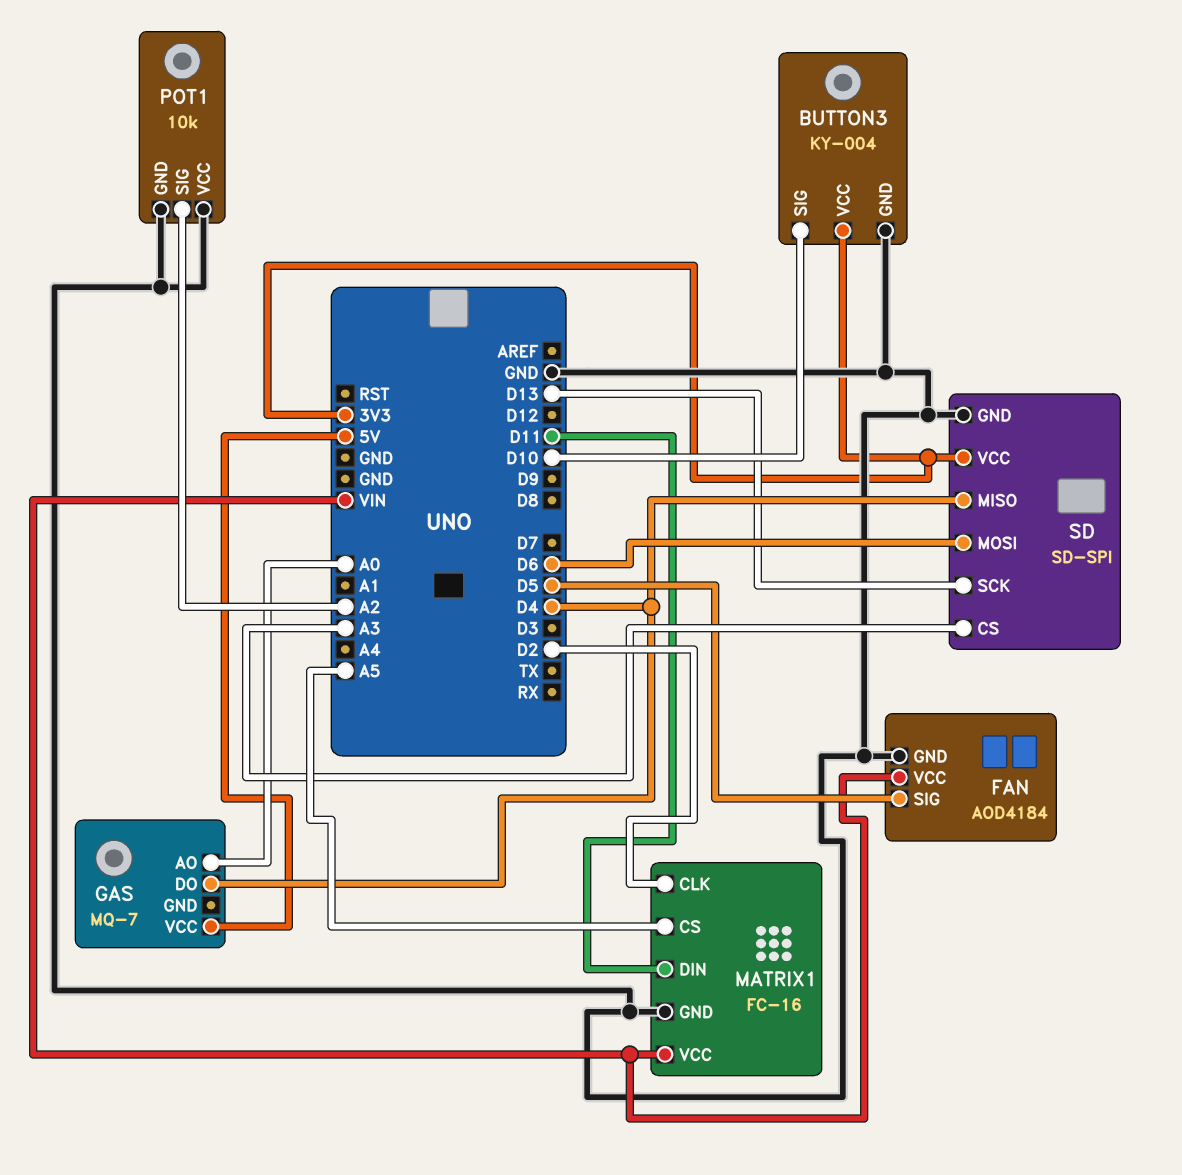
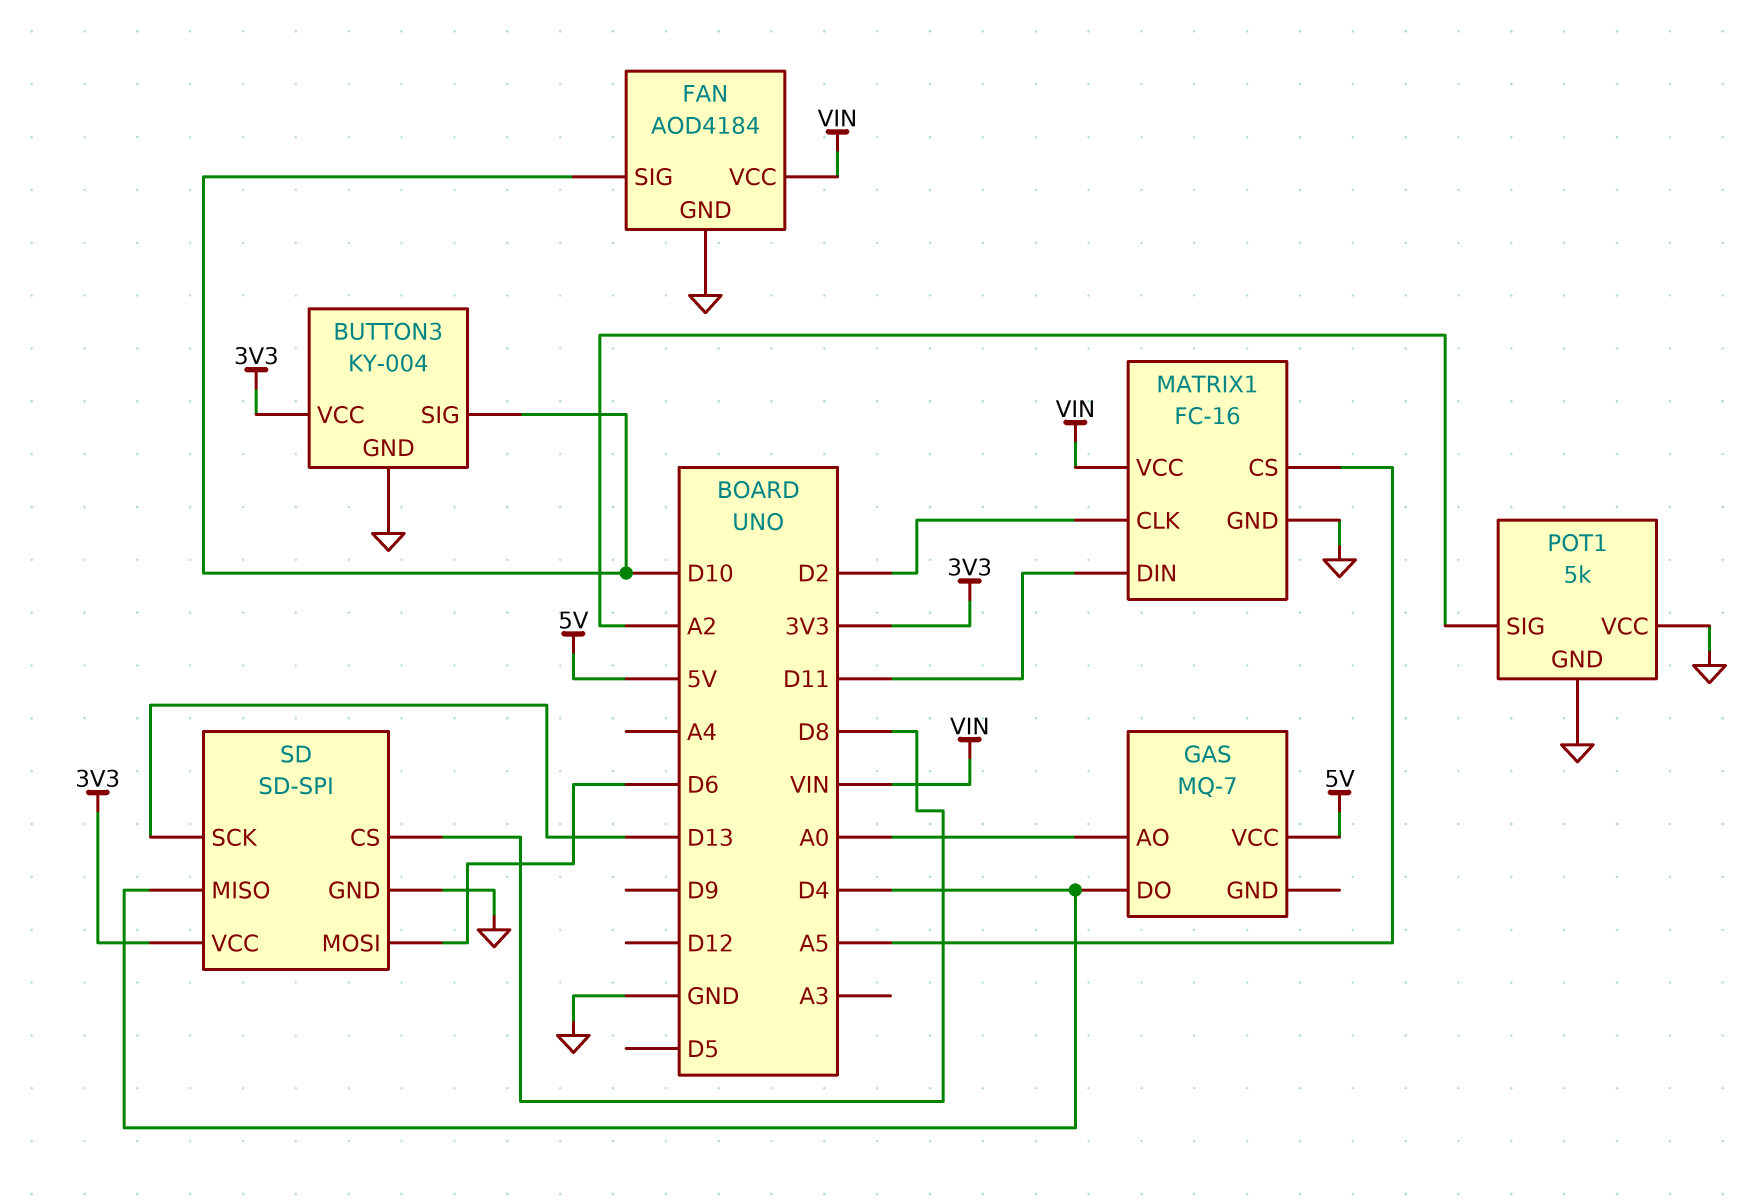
FAN pin SIG: D5 -> D10
POT1: 10k -> 5k
SD pin CS: A3 -> D8

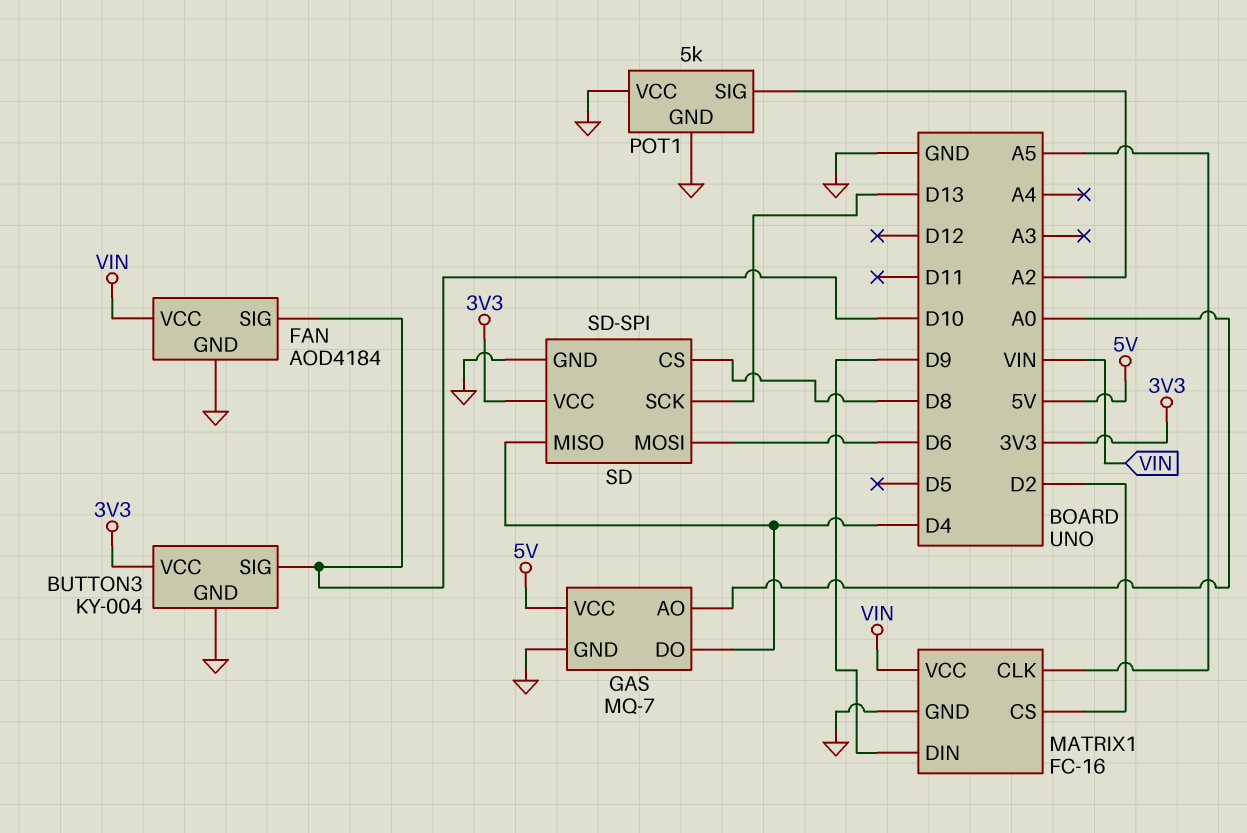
GAS pin GND: none -> GND
MATRIX1 pin CLK: D2 -> A5
MATRIX1 pin CS: A5 -> D2
MATRIX1 pin DIN: D11 -> D9

